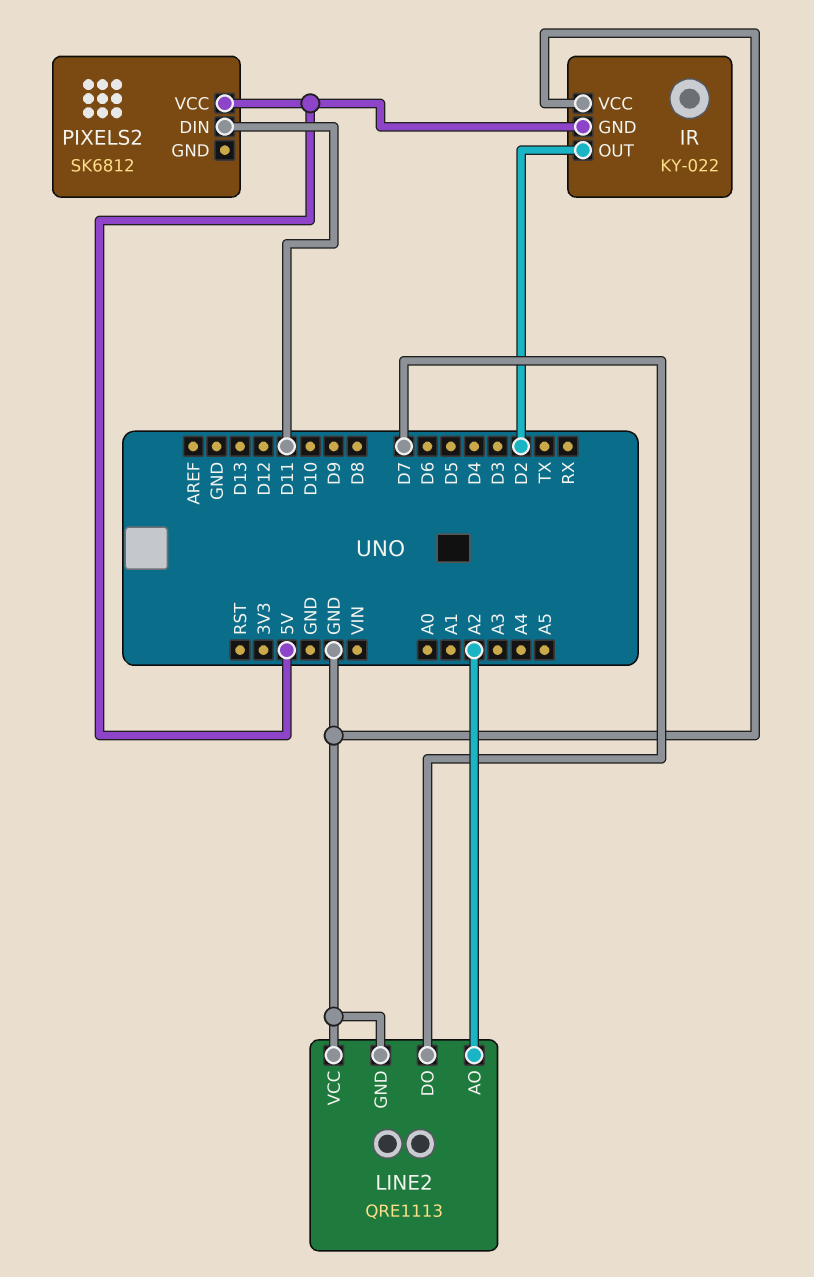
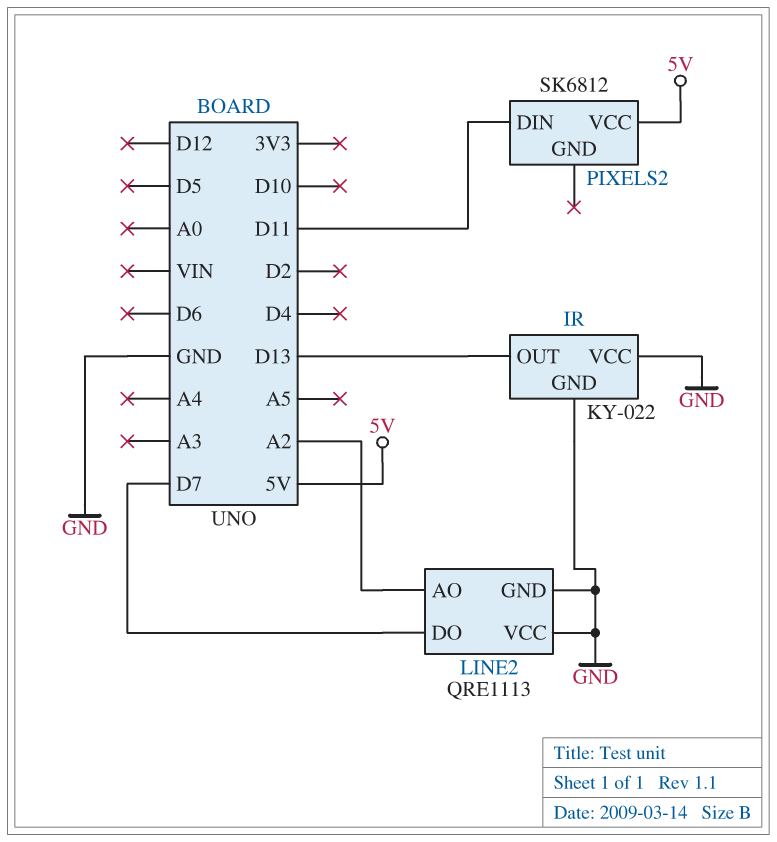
IR pin GND: 5V -> GND
IR pin OUT: D2 -> D13

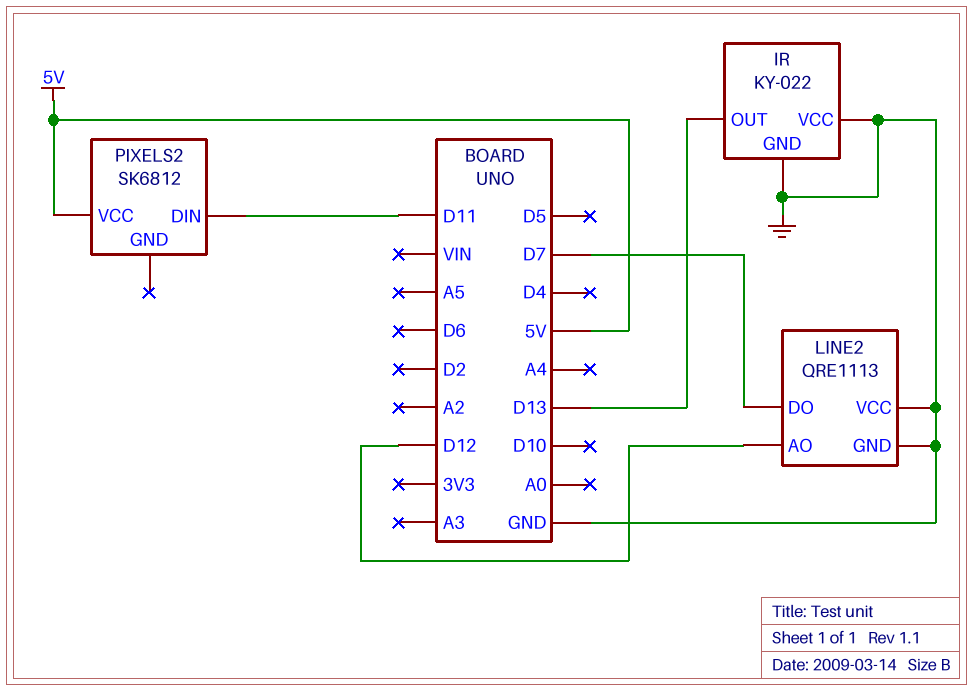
LINE2 pin AO: A2 -> D12

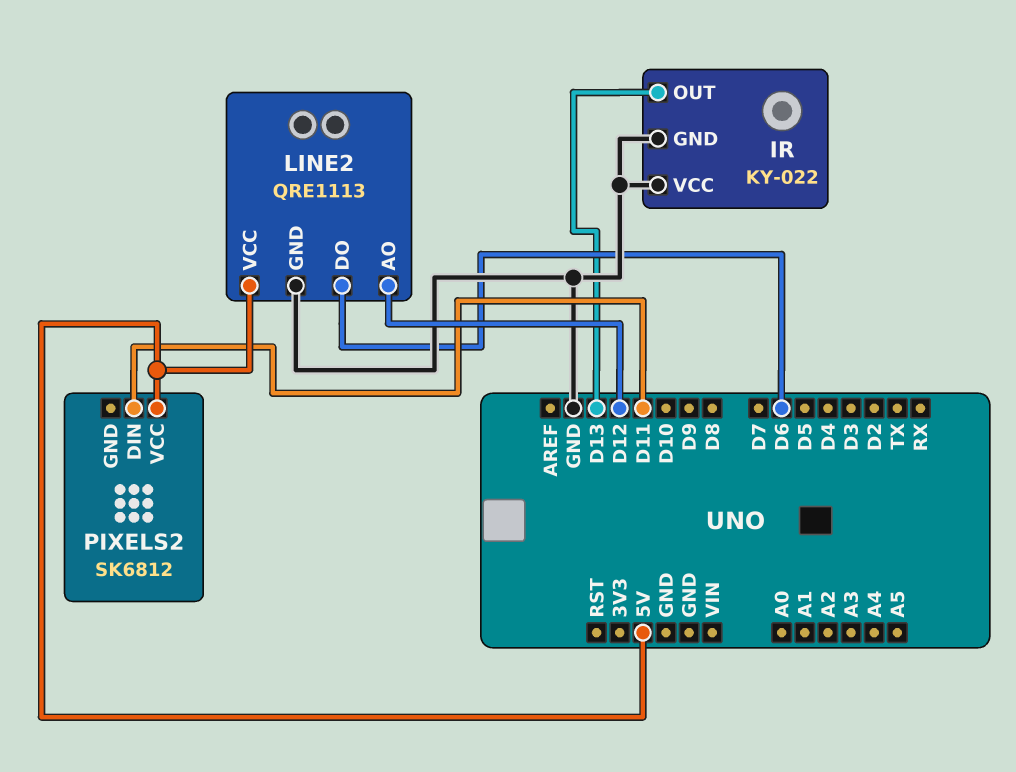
LINE2 pin DO: D7 -> D6
LINE2 pin VCC: GND -> 5V

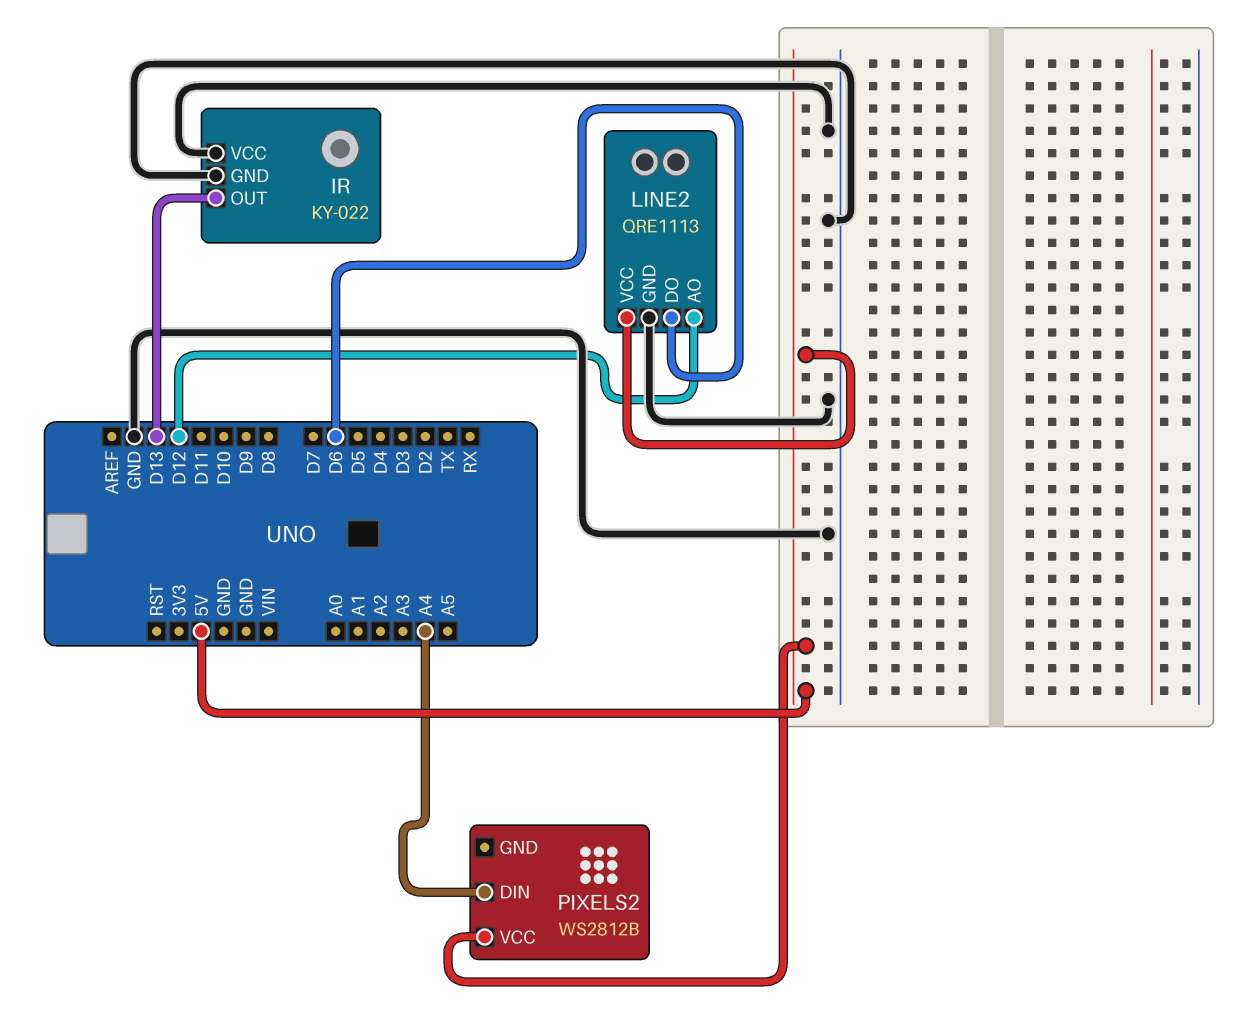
PIXELS2: SK6812 -> WS2812B
PIXELS2 pin DIN: D11 -> A4

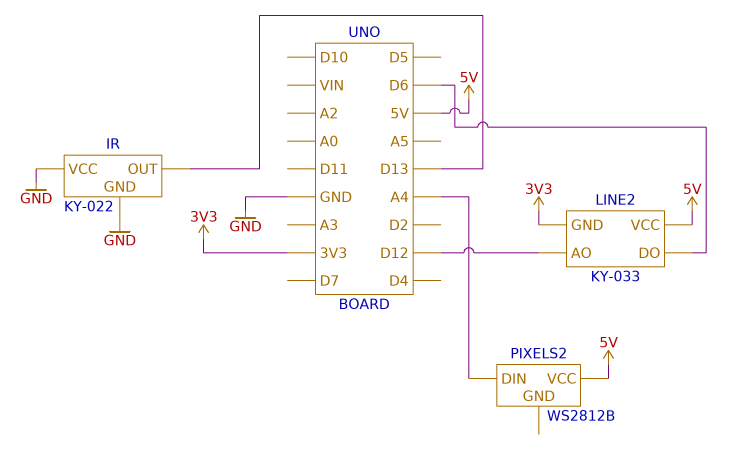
LINE2: QRE1113 -> KY-033
LINE2 pin GND: GND -> 3V3

